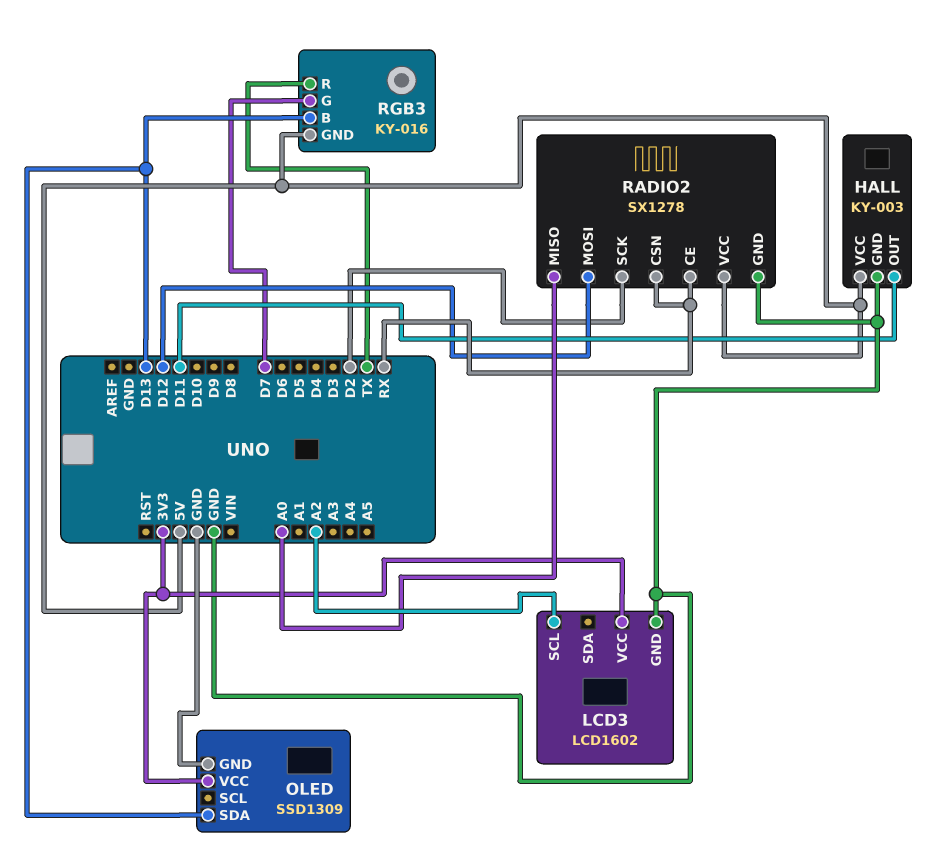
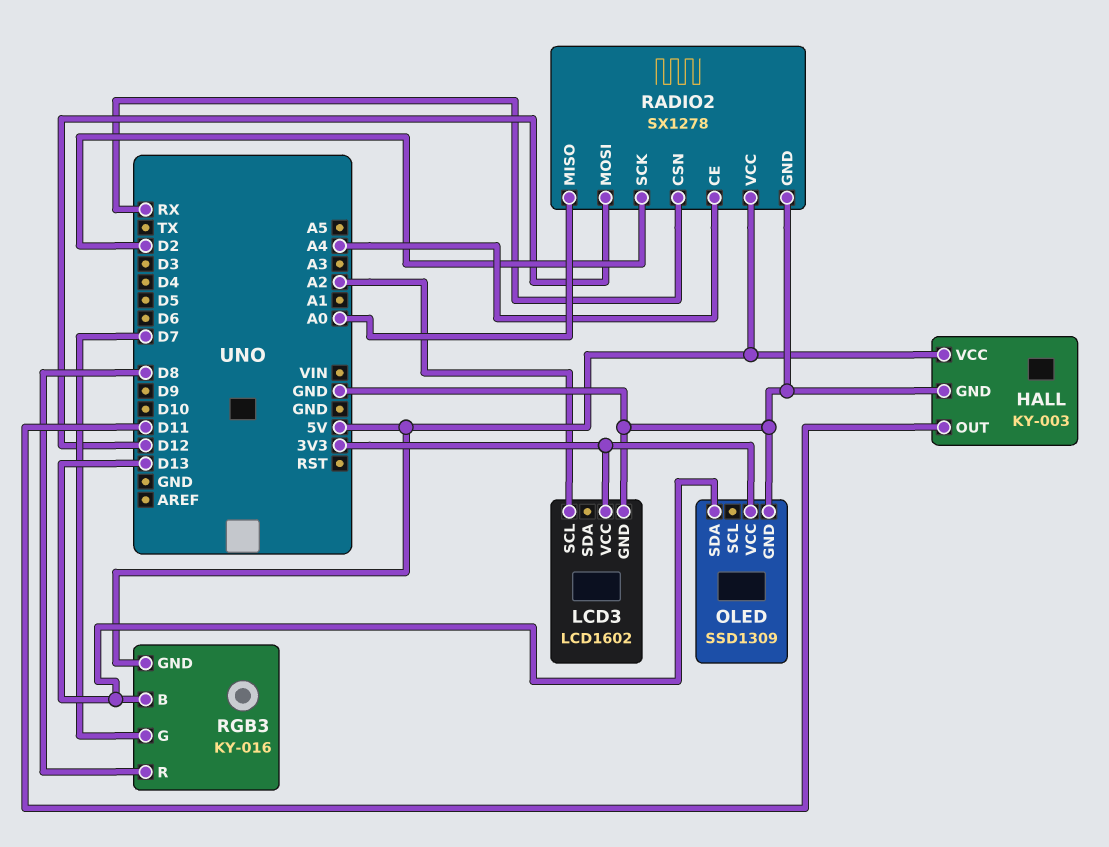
RADIO2 pin CE: RX -> A4
RGB3 pin R: TX -> D8

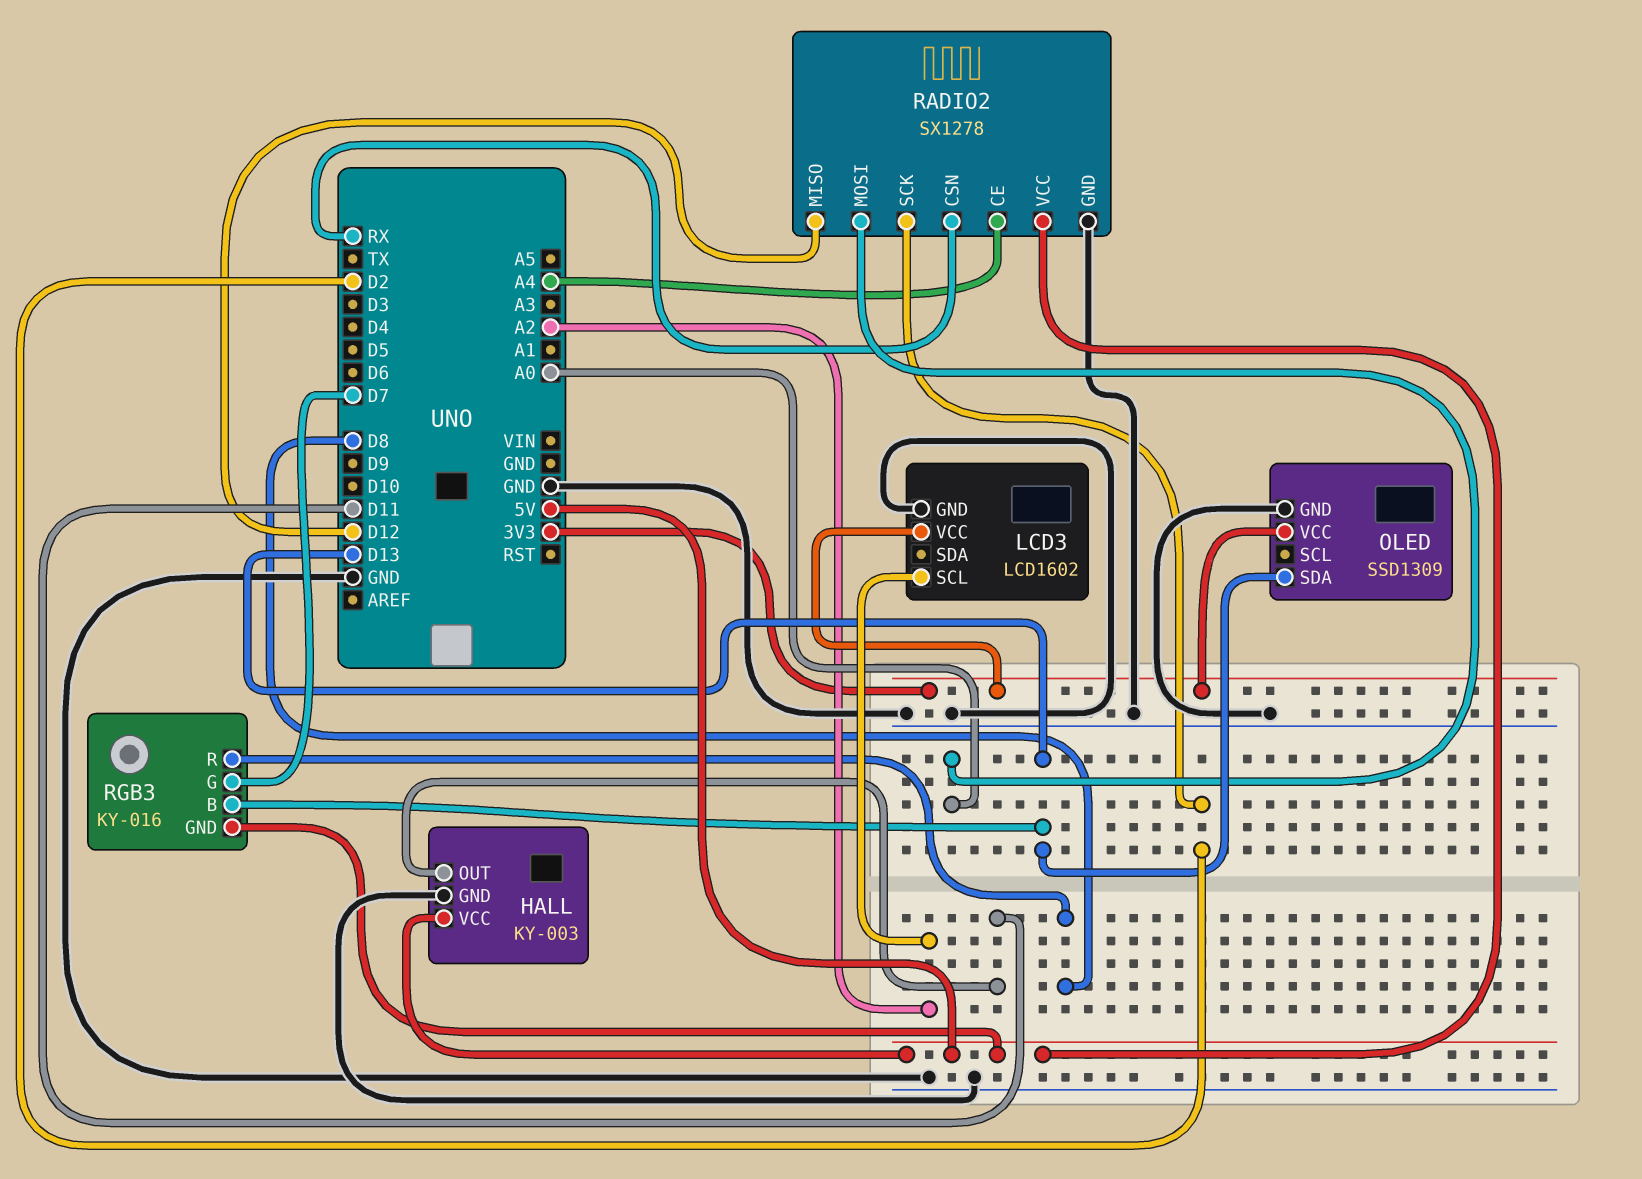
RADIO2 pin MISO: A0 -> D12
RADIO2 pin MOSI: D12 -> A0

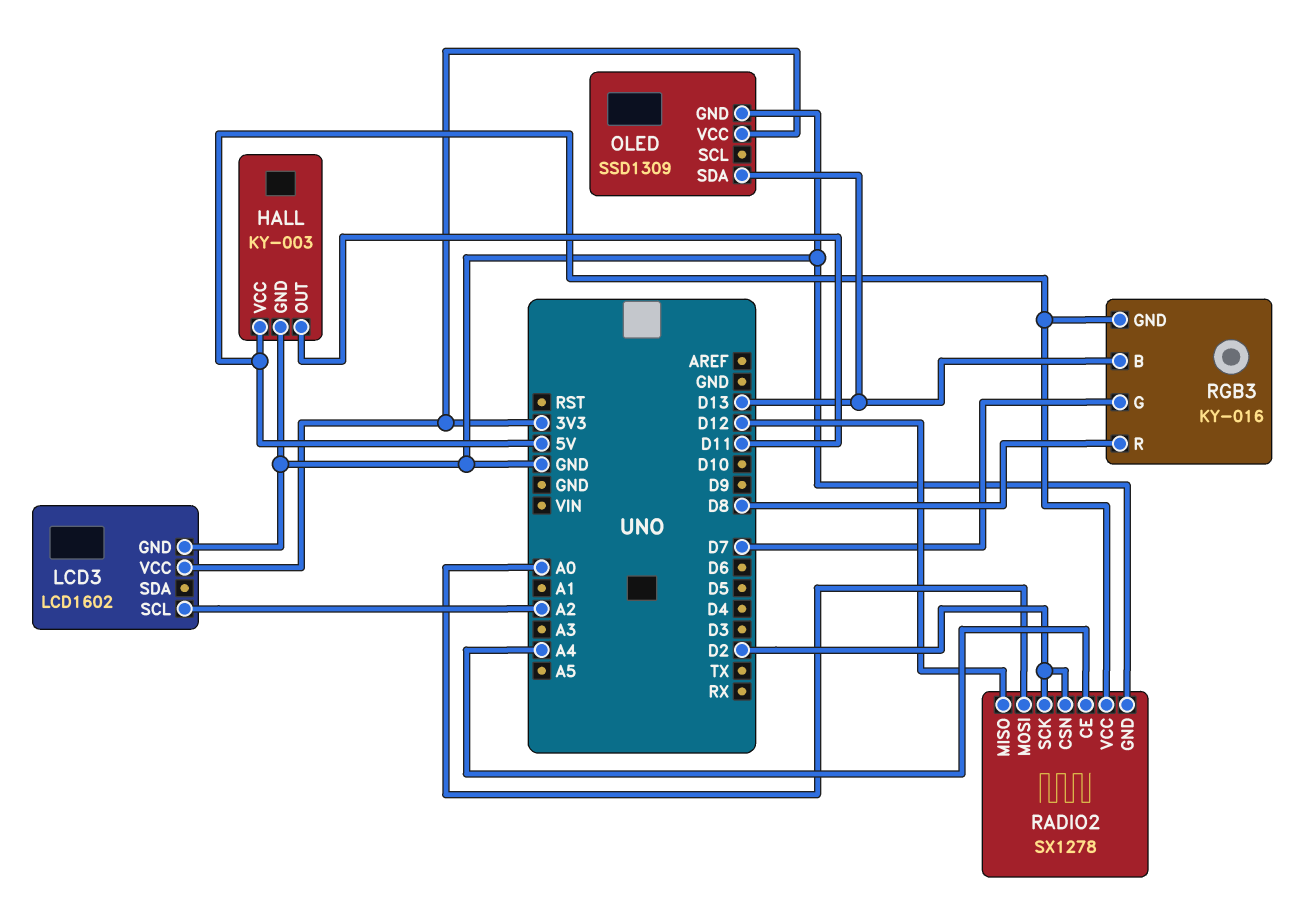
RADIO2 pin CSN: RX -> D2

